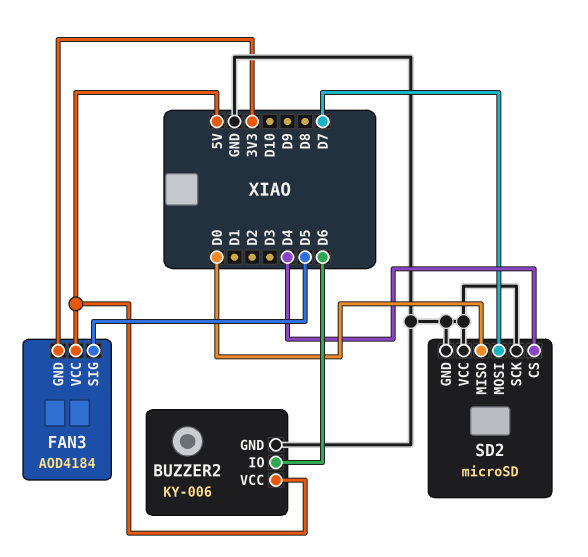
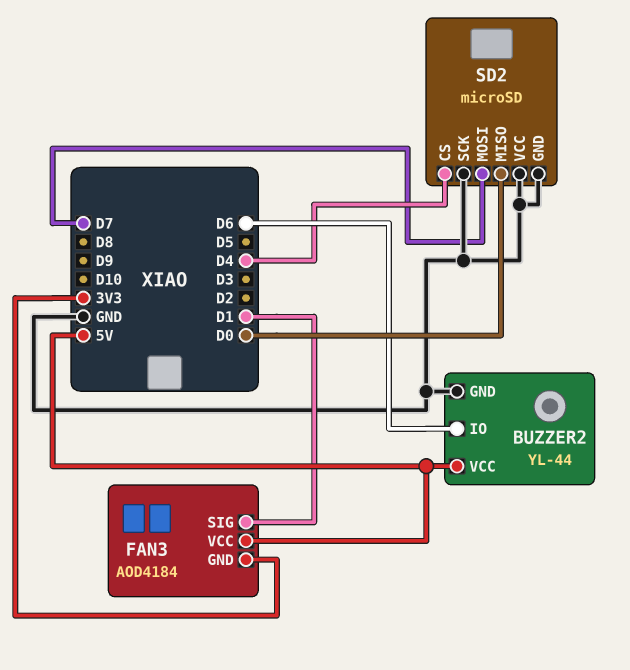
BUZZER2: KY-006 -> YL-44
FAN3 pin SIG: D5 -> D1

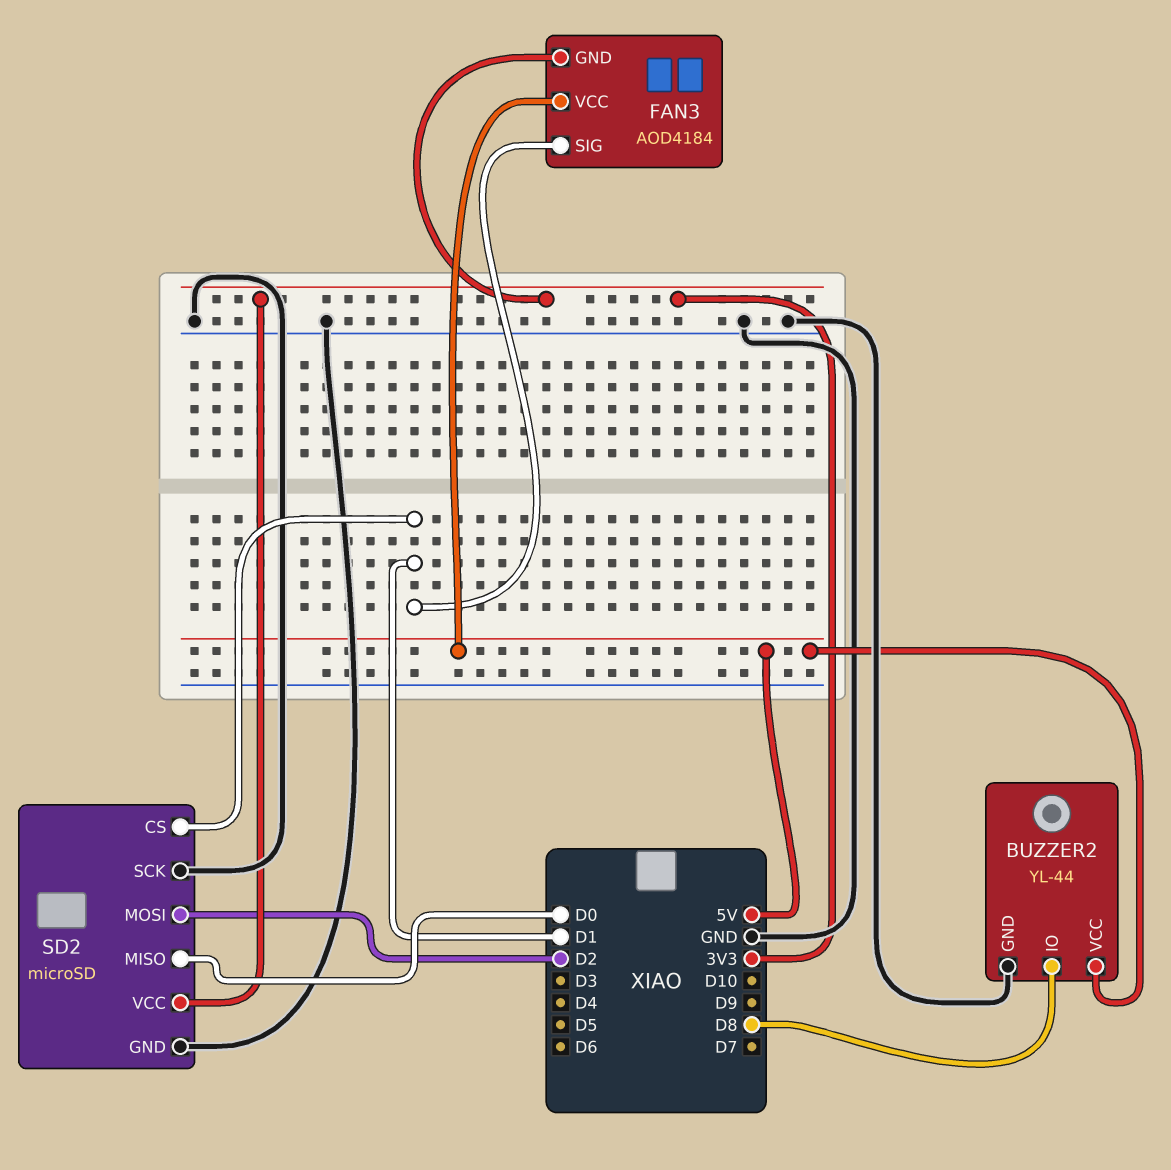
BUZZER2 pin IO: D6 -> D8
SD2 pin CS: D4 -> D1
SD2 pin MOSI: D7 -> D2
SD2 pin VCC: GND -> 3V3

